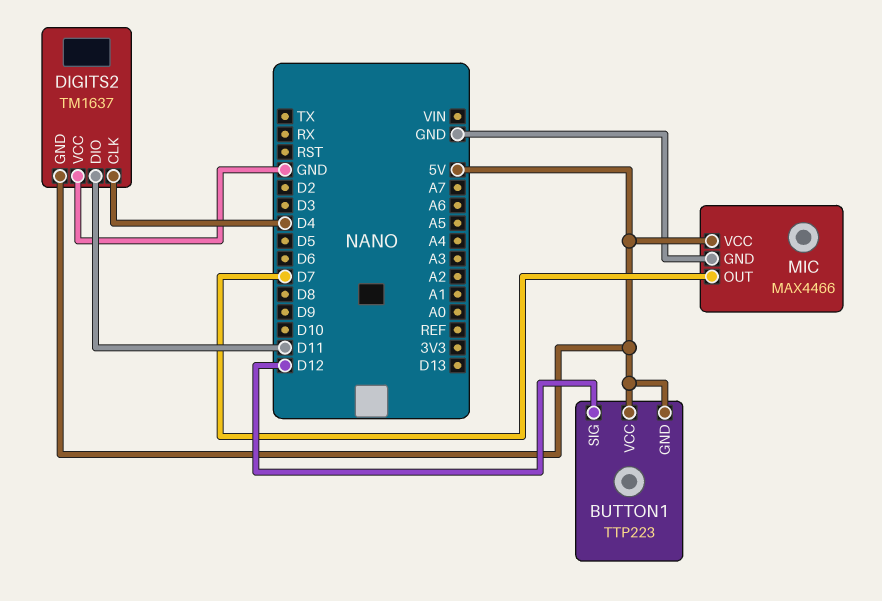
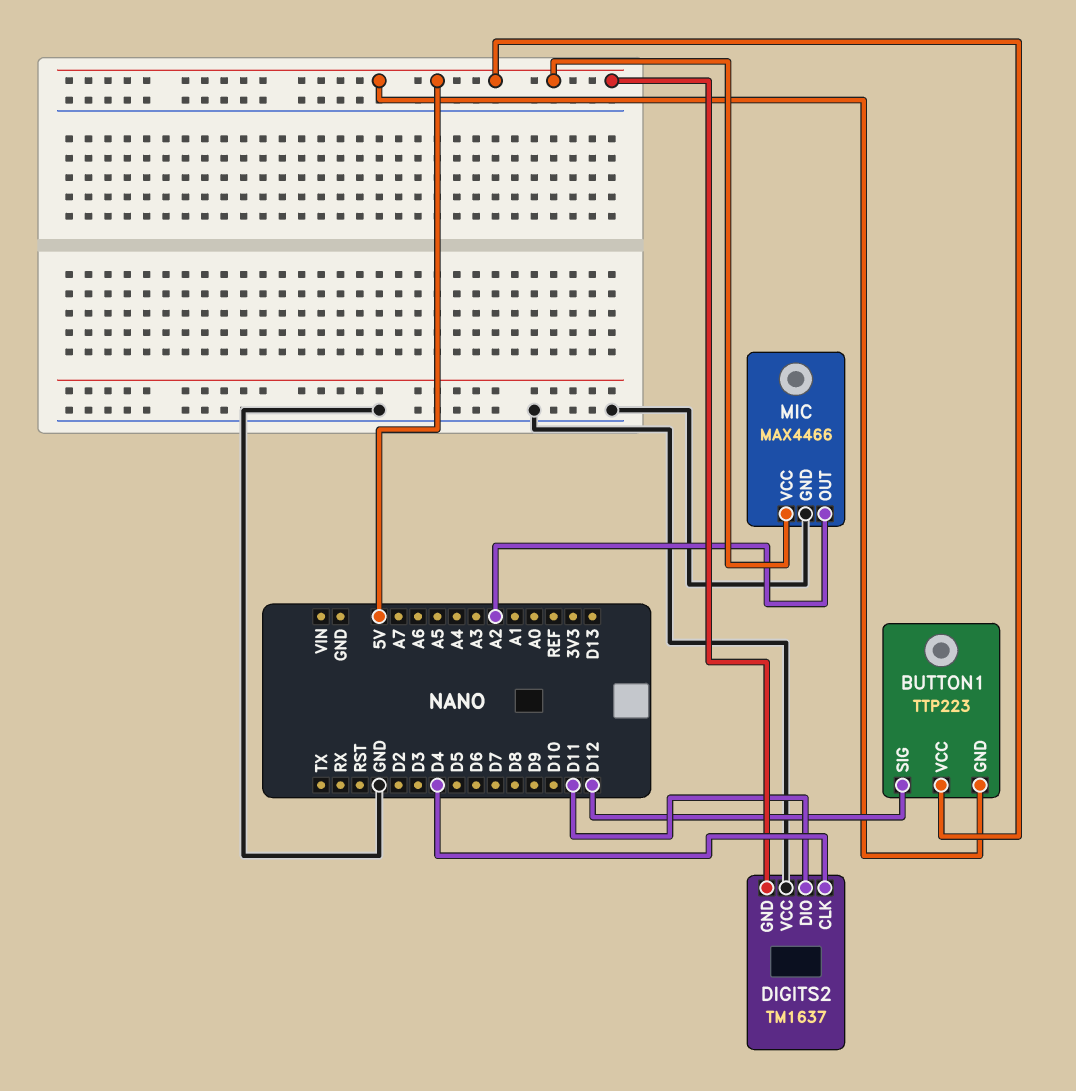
MIC pin OUT: D7 -> A2

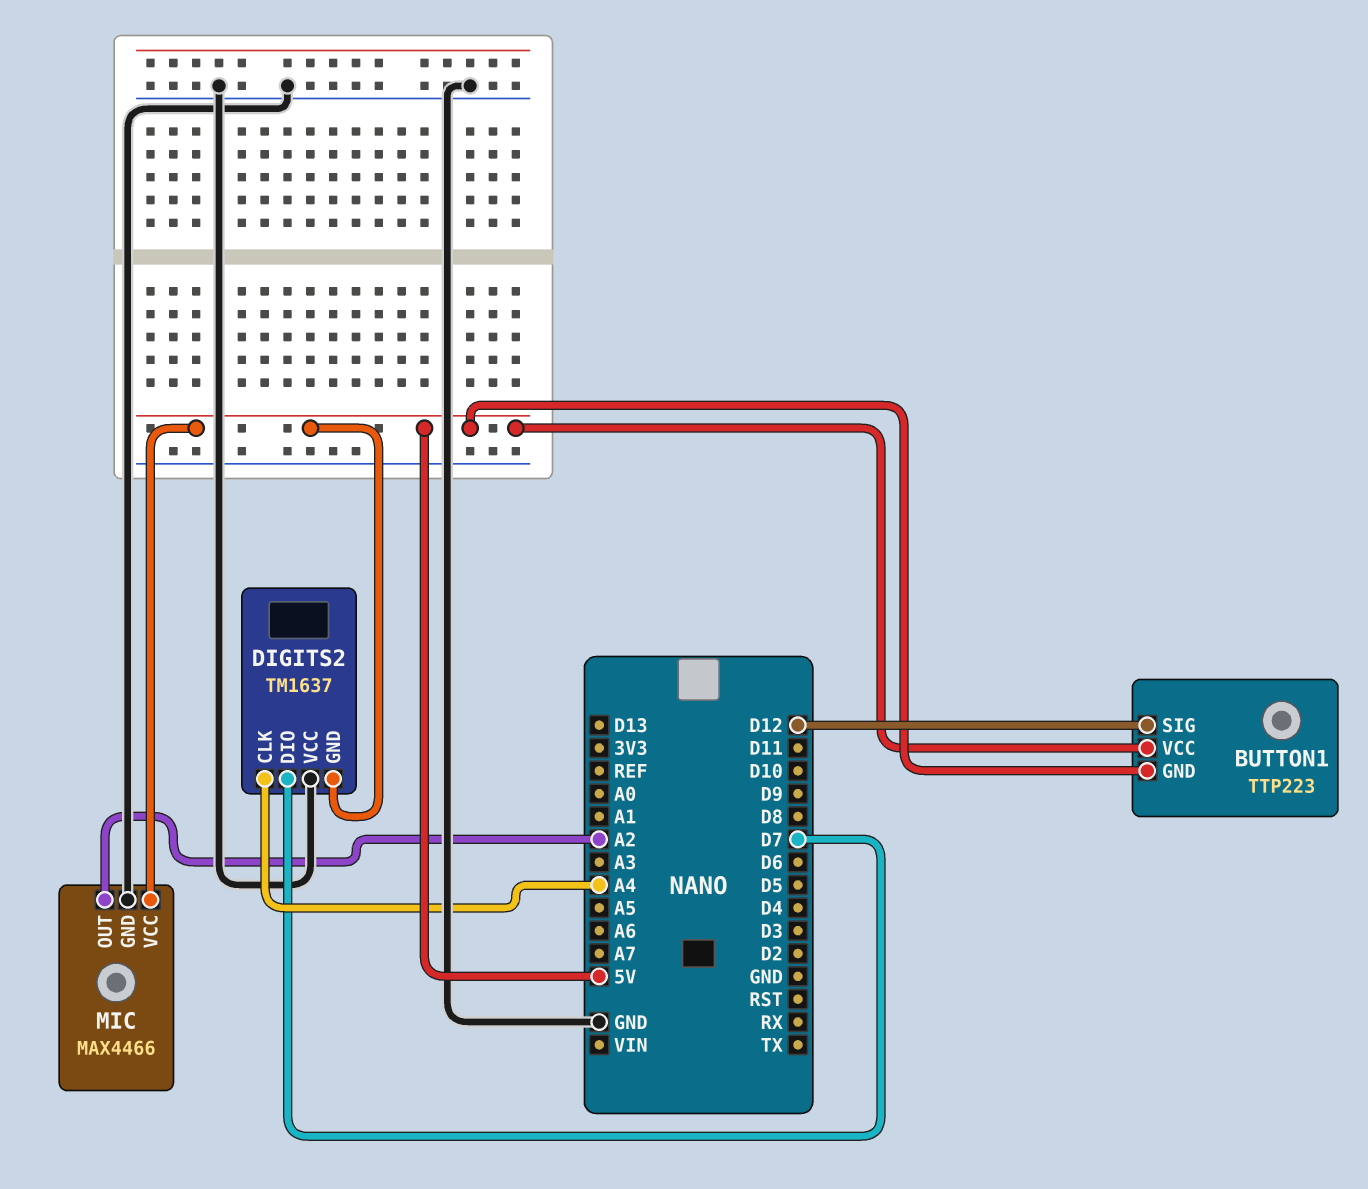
DIGITS2 pin CLK: D4 -> A4
DIGITS2 pin DIO: D11 -> D7

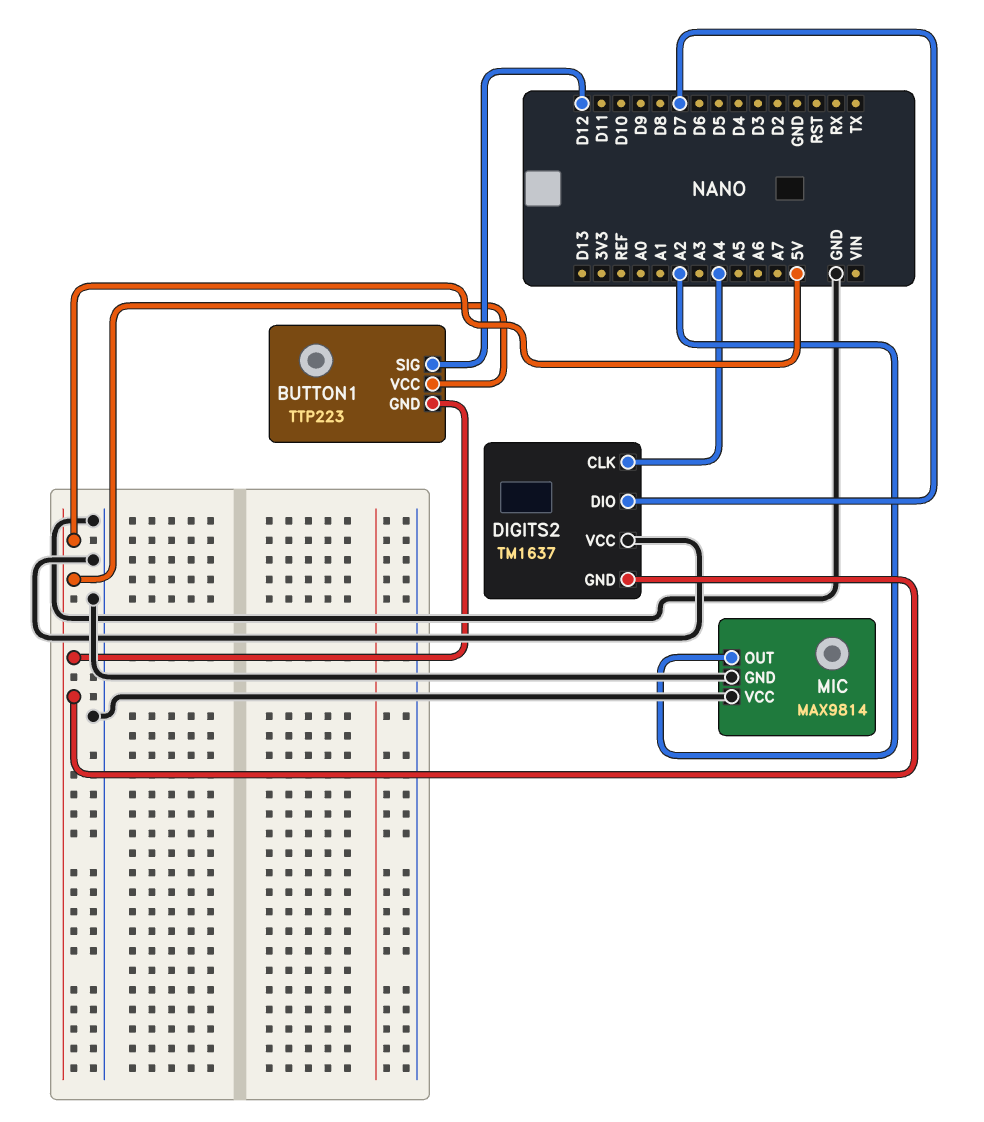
MIC: MAX4466 -> MAX9814
MIC pin VCC: 5V -> GND

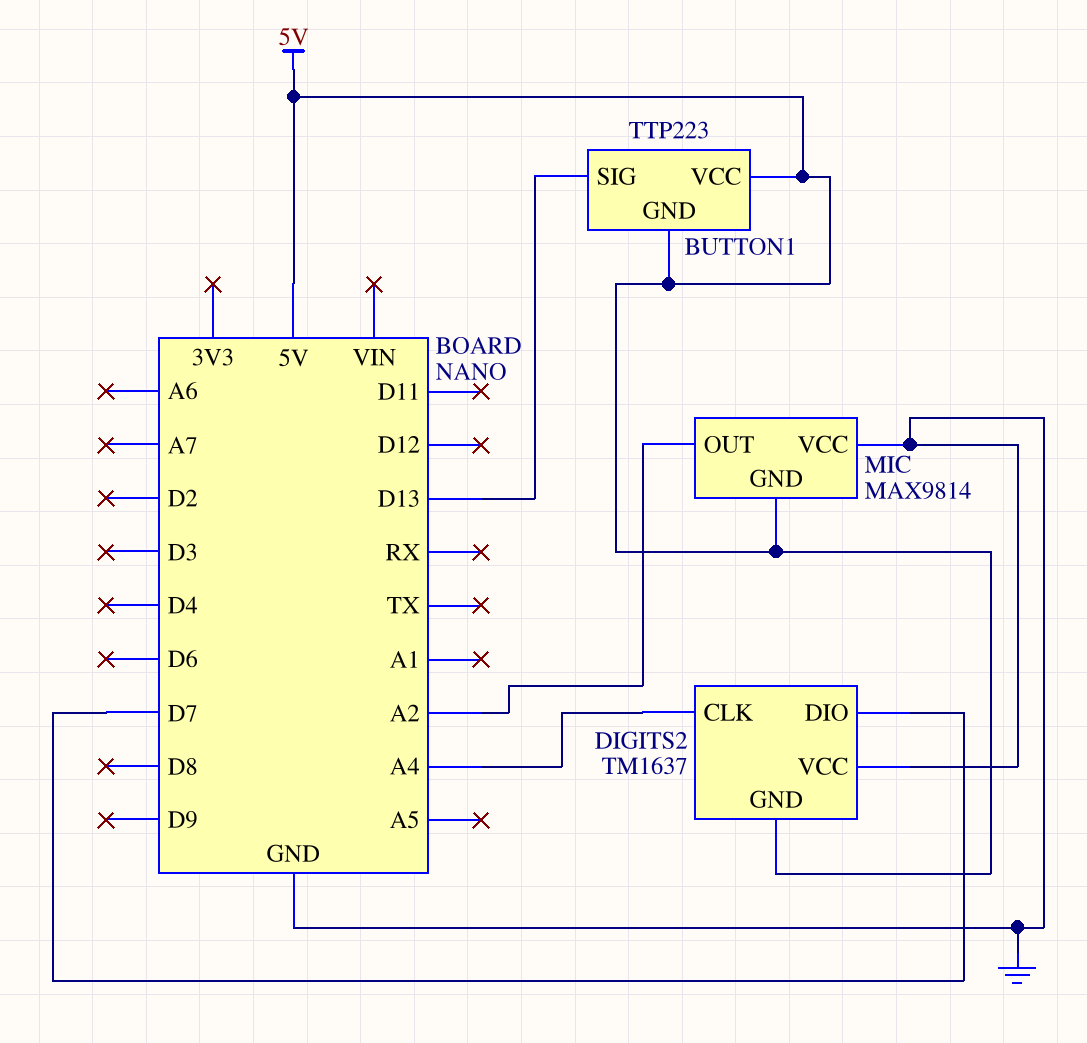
BUTTON1 pin SIG: D12 -> D13
MIC pin GND: GND -> 5V

